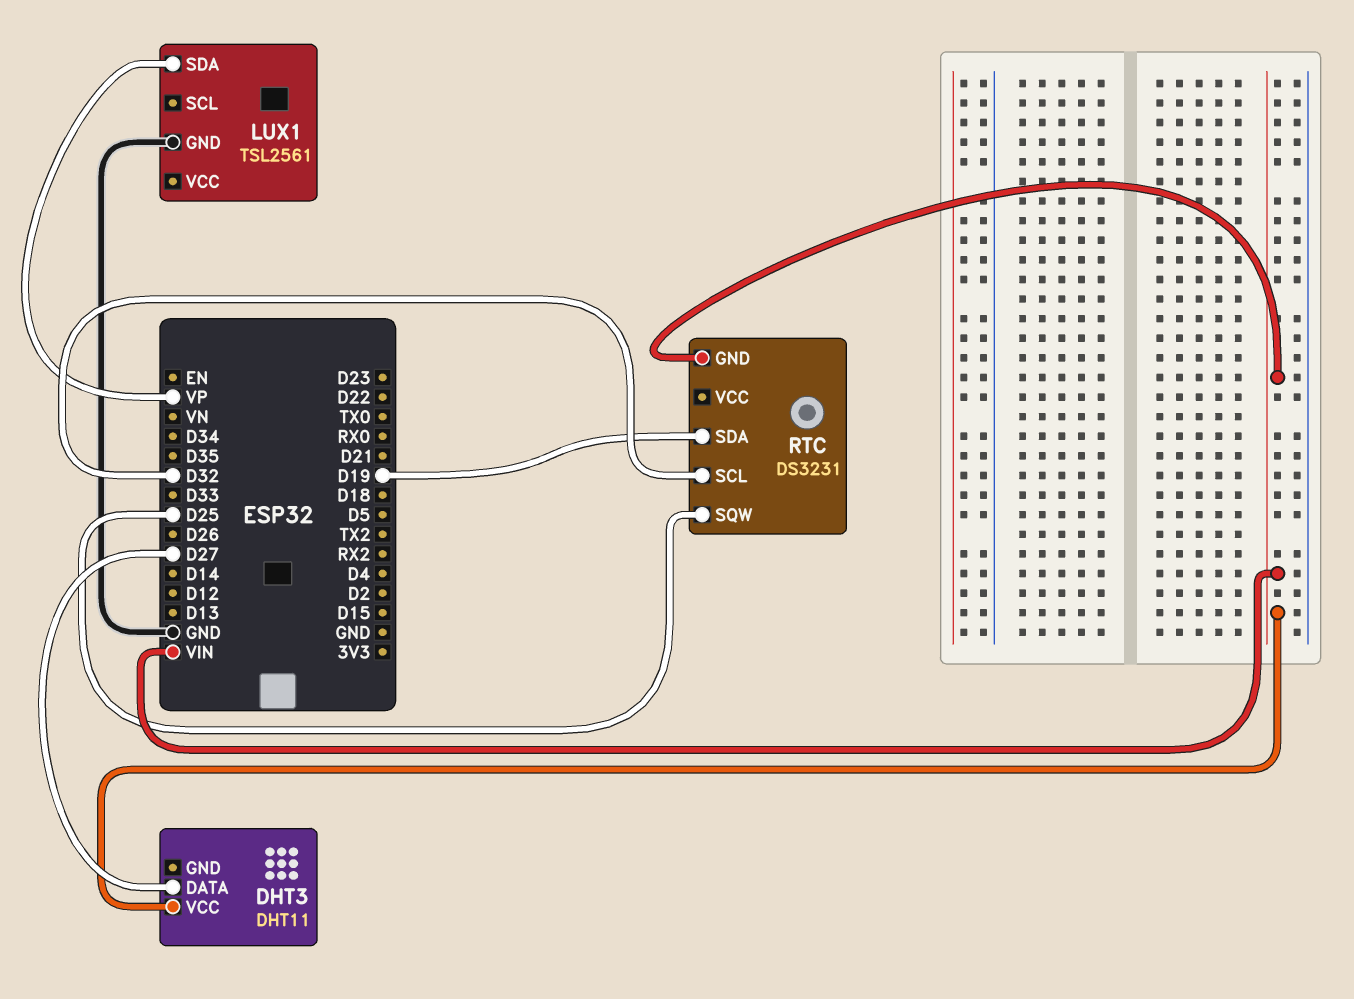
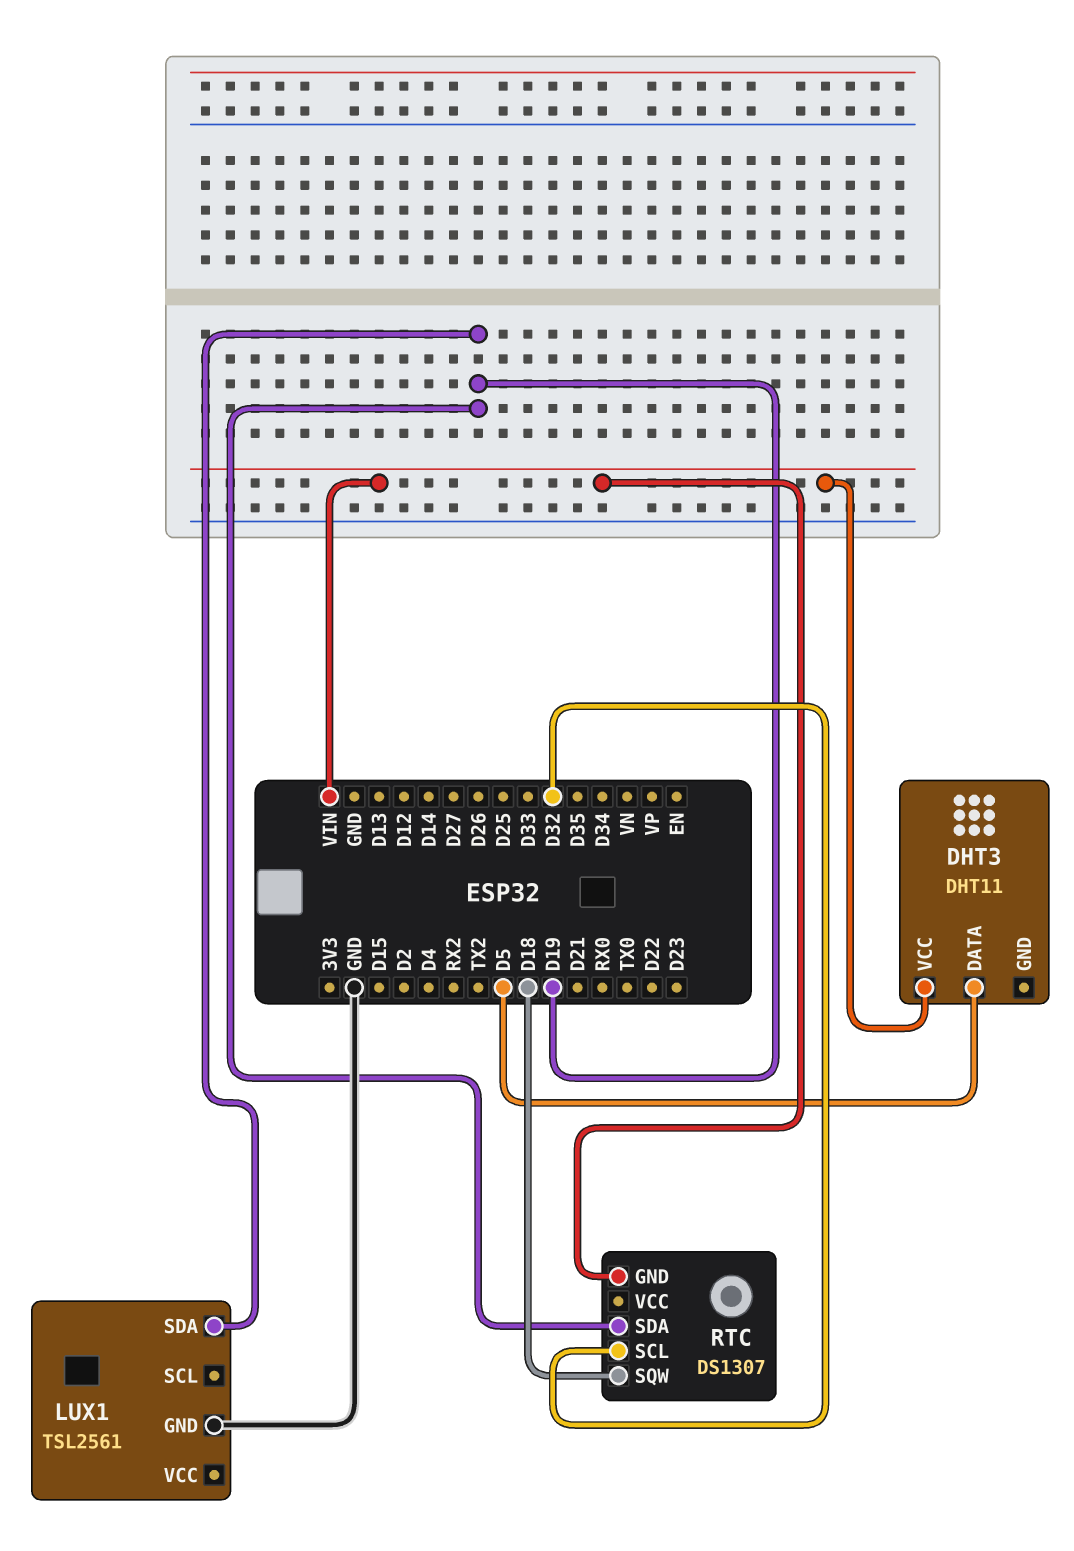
DHT3 pin DATA: D27 -> D5
LUX1 pin SDA: VP -> D19
RTC: DS3231 -> DS1307
RTC pin SQW: D25 -> D18

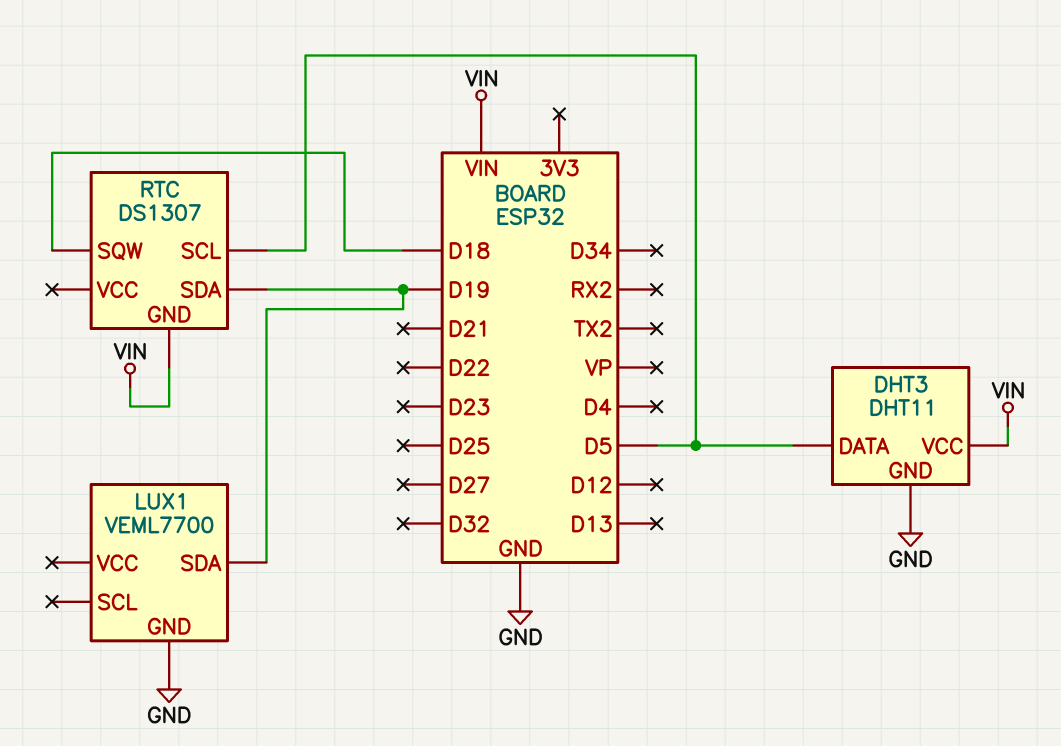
DHT3 pin GND: none -> GND
LUX1: TSL2561 -> VEML7700
RTC pin SCL: D32 -> D5

